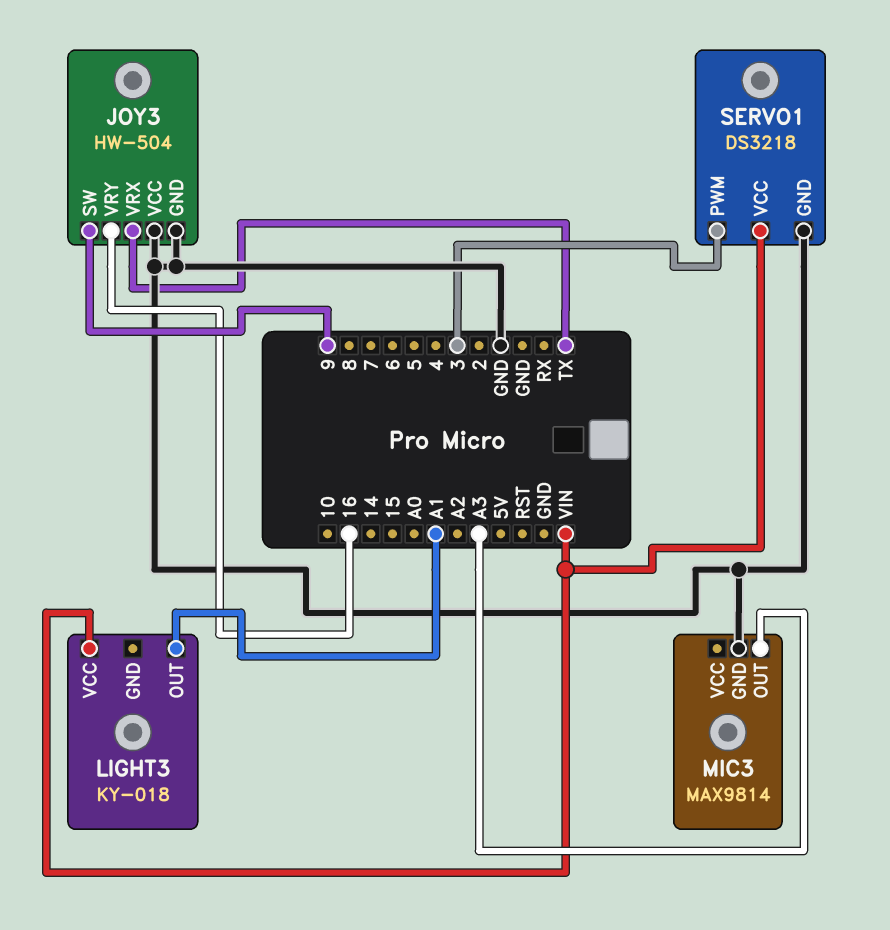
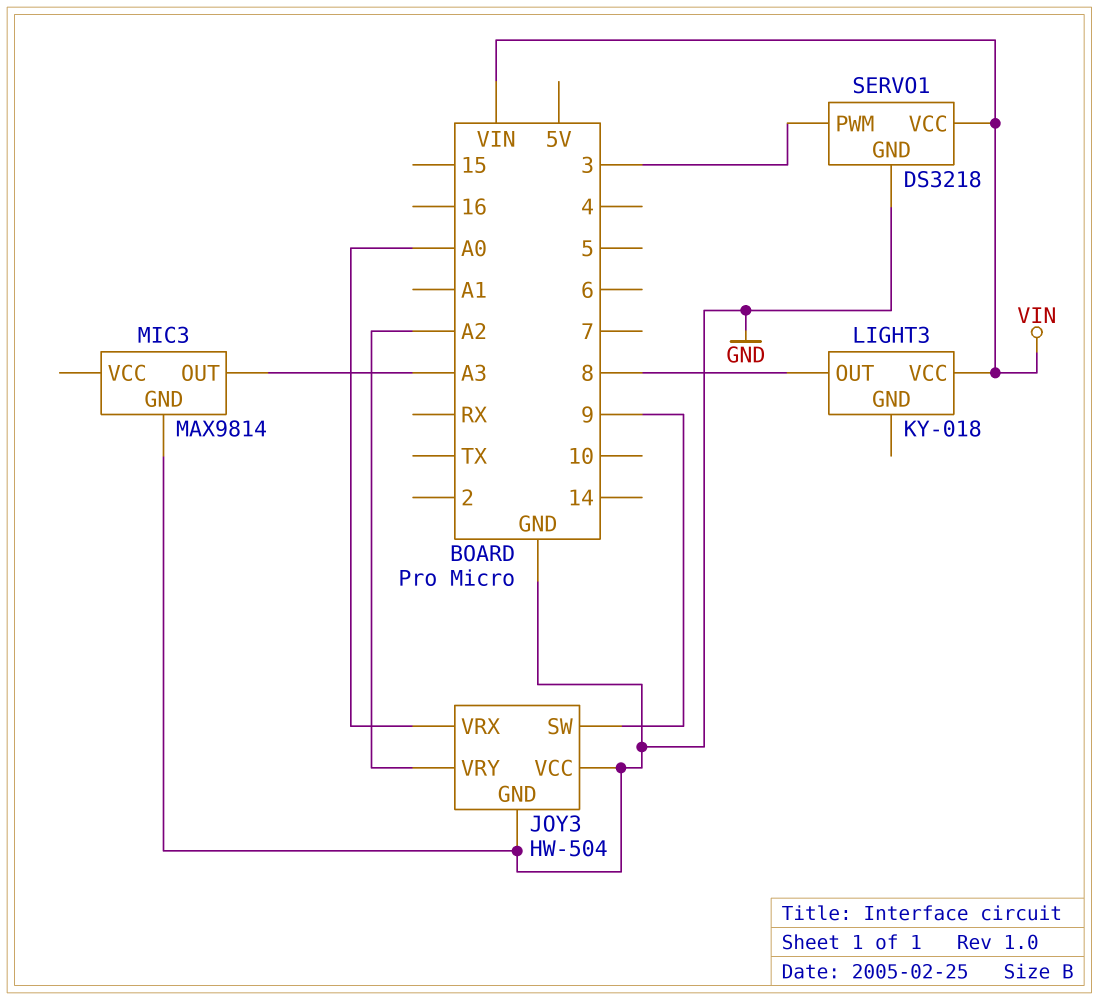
JOY3 pin VRX: TX -> A0
JOY3 pin VRY: 16 -> A2
LIGHT3 pin OUT: A1 -> 8

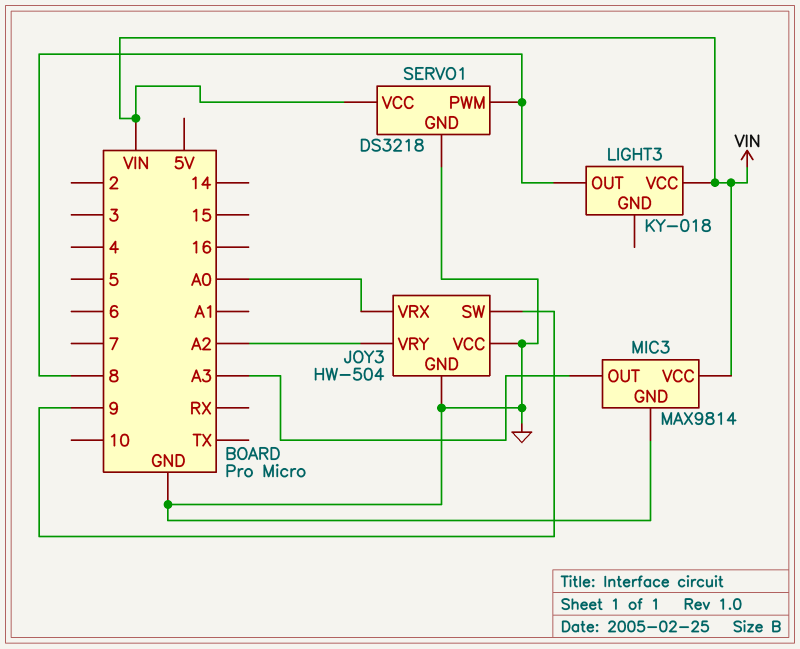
MIC3 pin VCC: none -> VIN
SERVO1 pin PWM: 3 -> 8

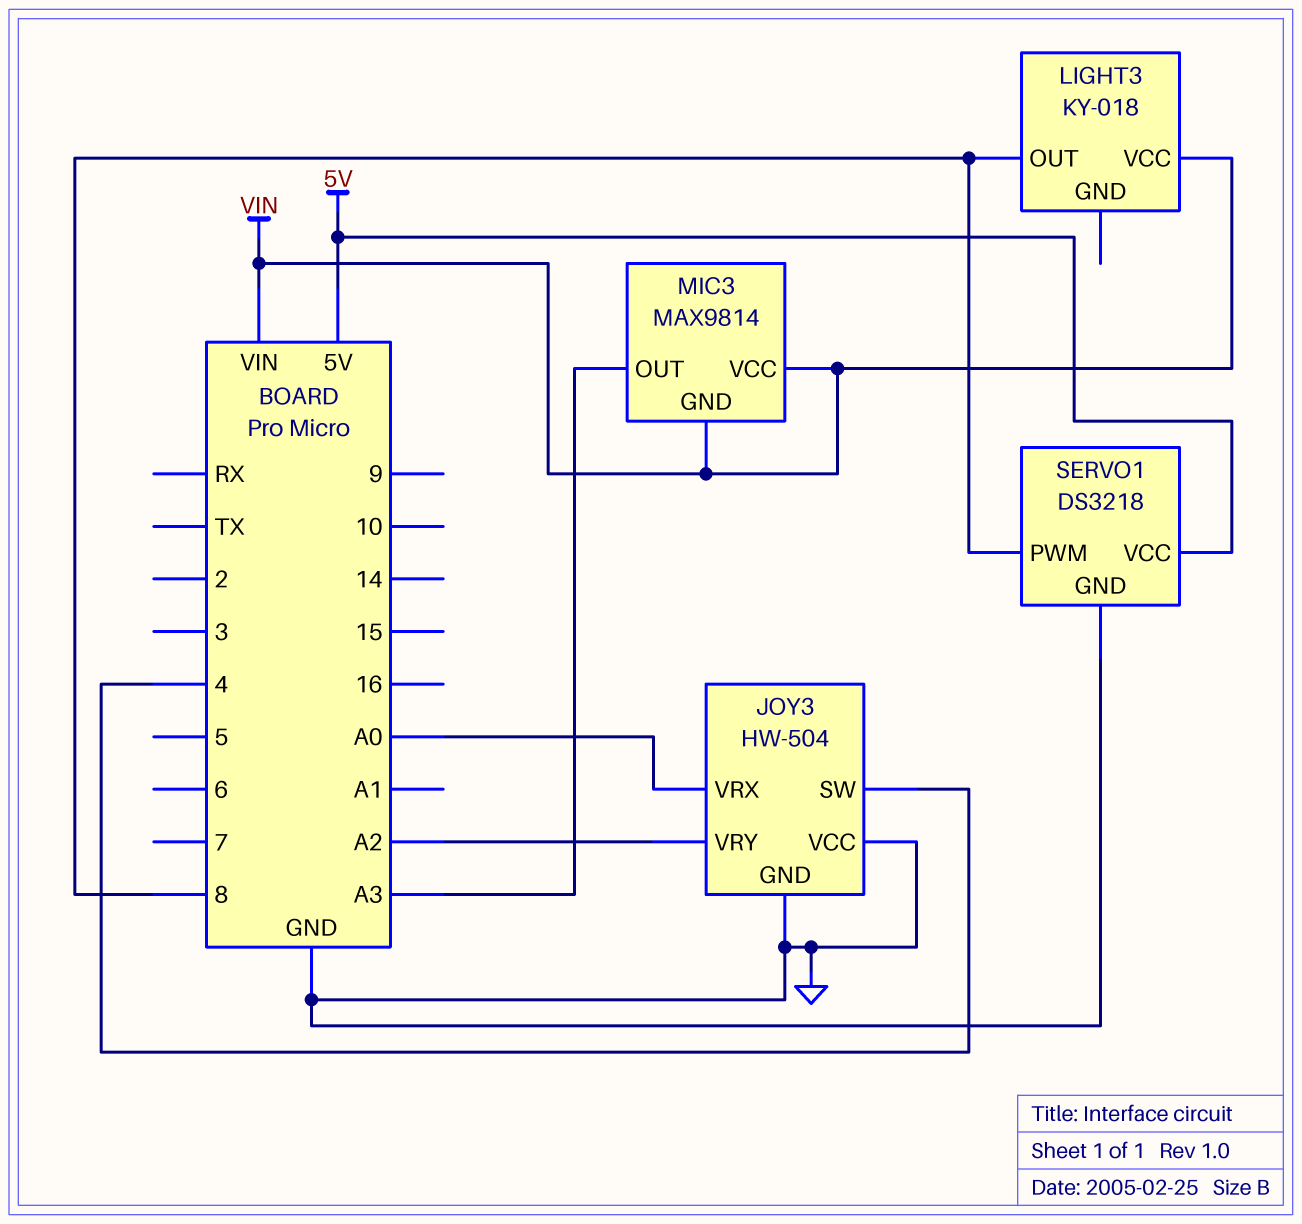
JOY3 pin SW: 9 -> 4
MIC3 pin GND: GND -> VIN
SERVO1 pin VCC: VIN -> 5V

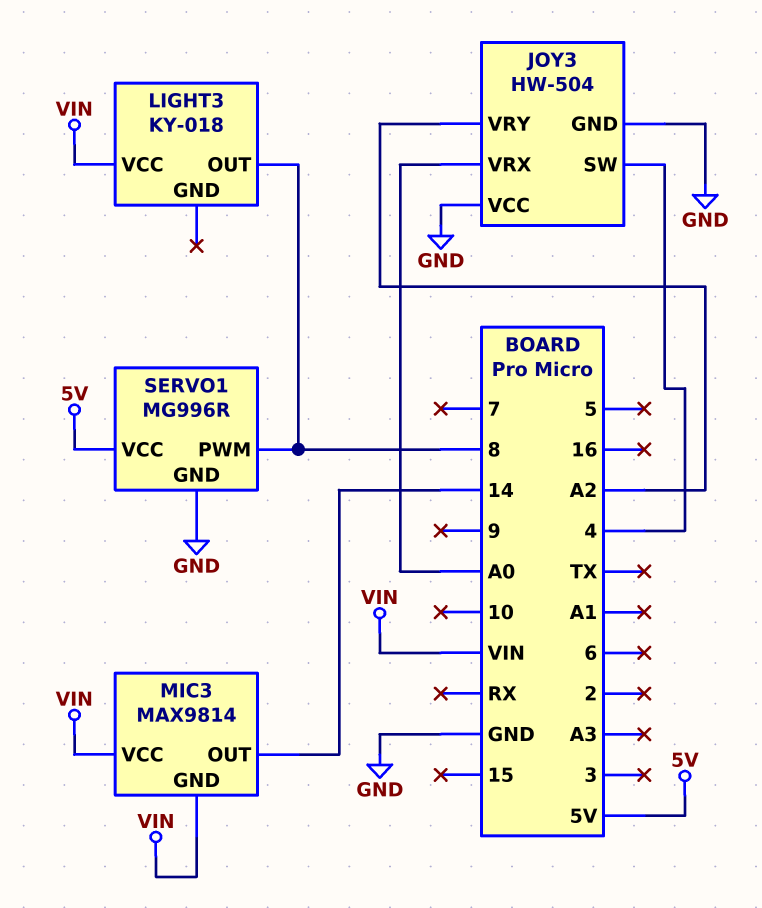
MIC3 pin OUT: A3 -> 14
SERVO1: DS3218 -> MG996R

